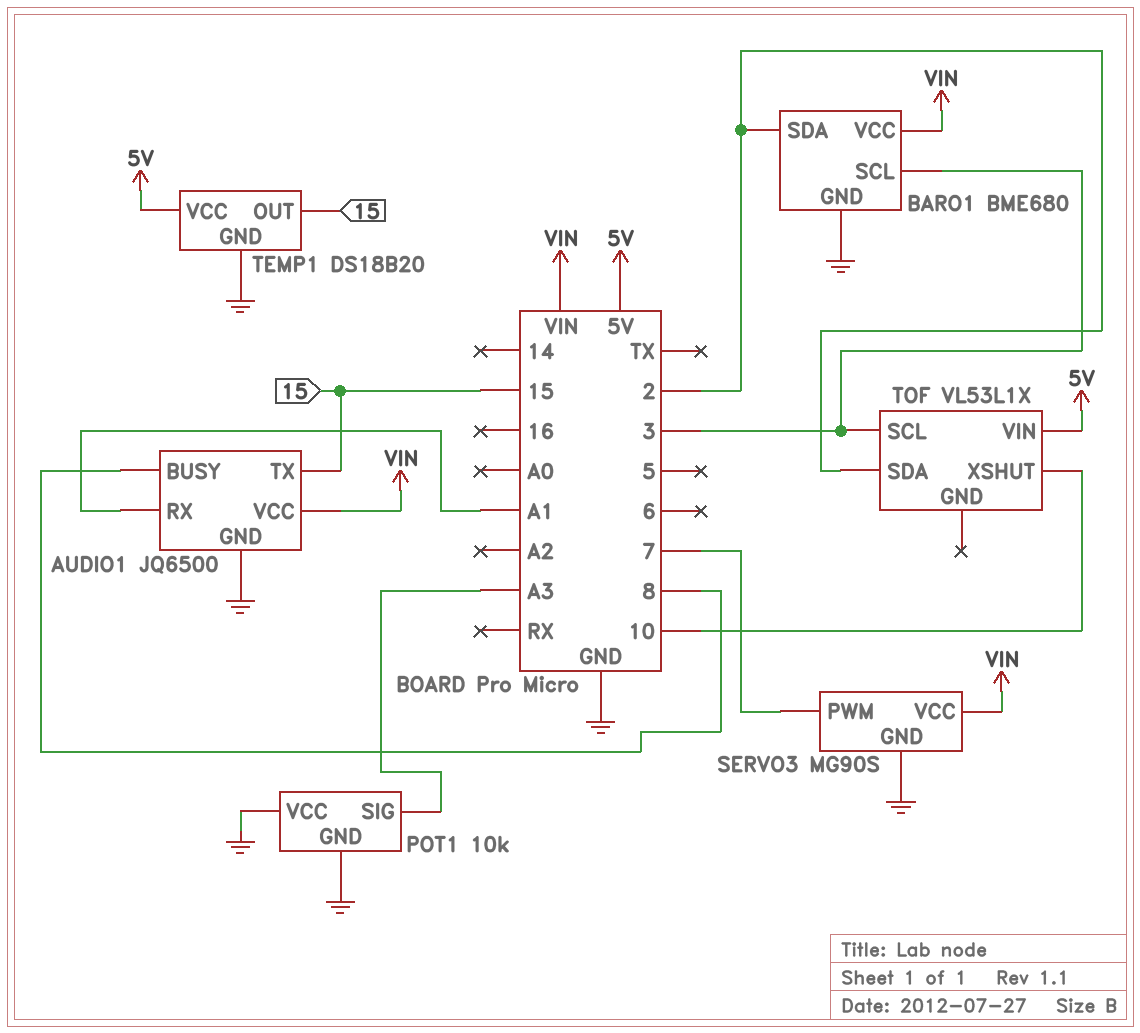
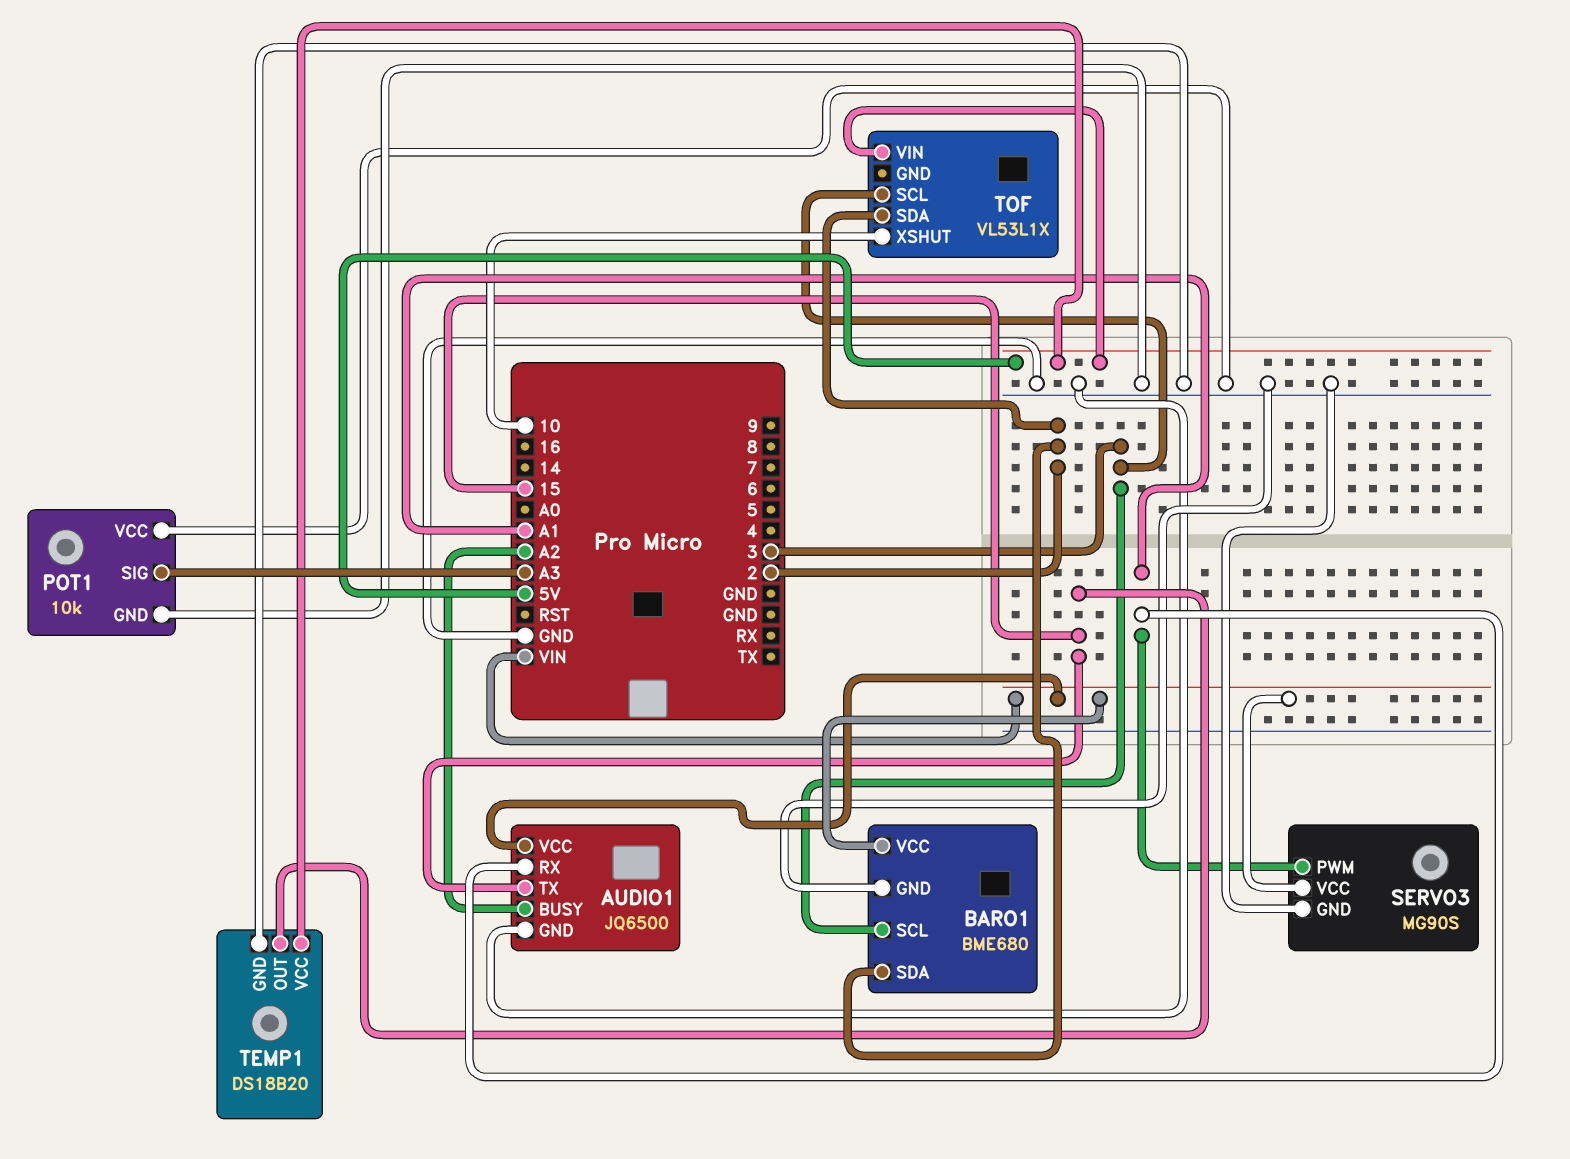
AUDIO1 pin BUSY: 8 -> A2
SERVO3 pin PWM: 7 -> A1

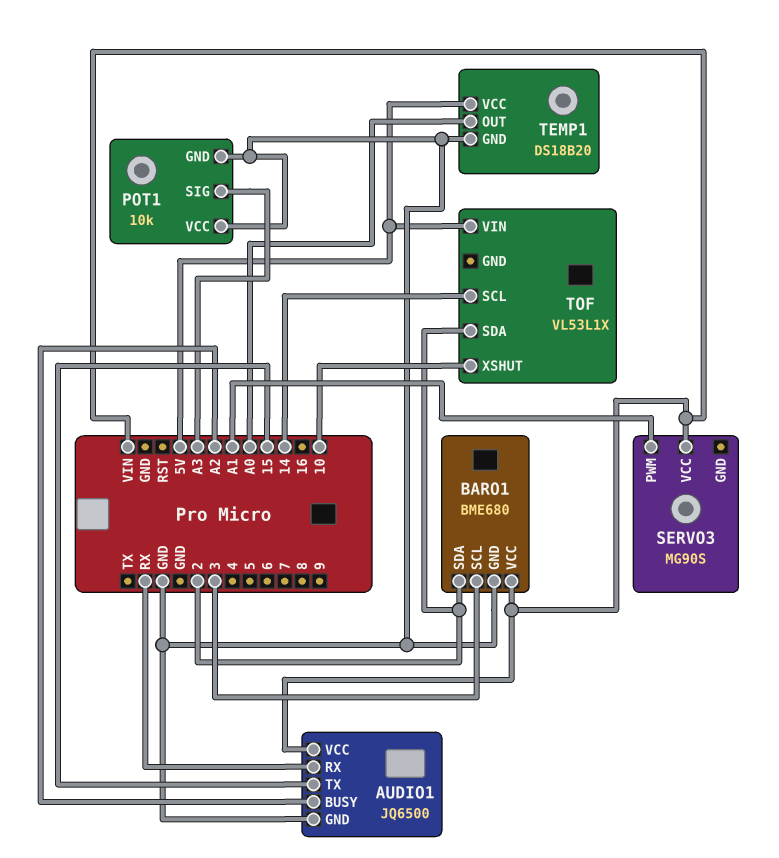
AUDIO1 pin RX: A1 -> RX
SERVO3 pin GND: GND -> none
TEMP1 pin OUT: 15 -> A0
TOF pin SCL: 3 -> 14

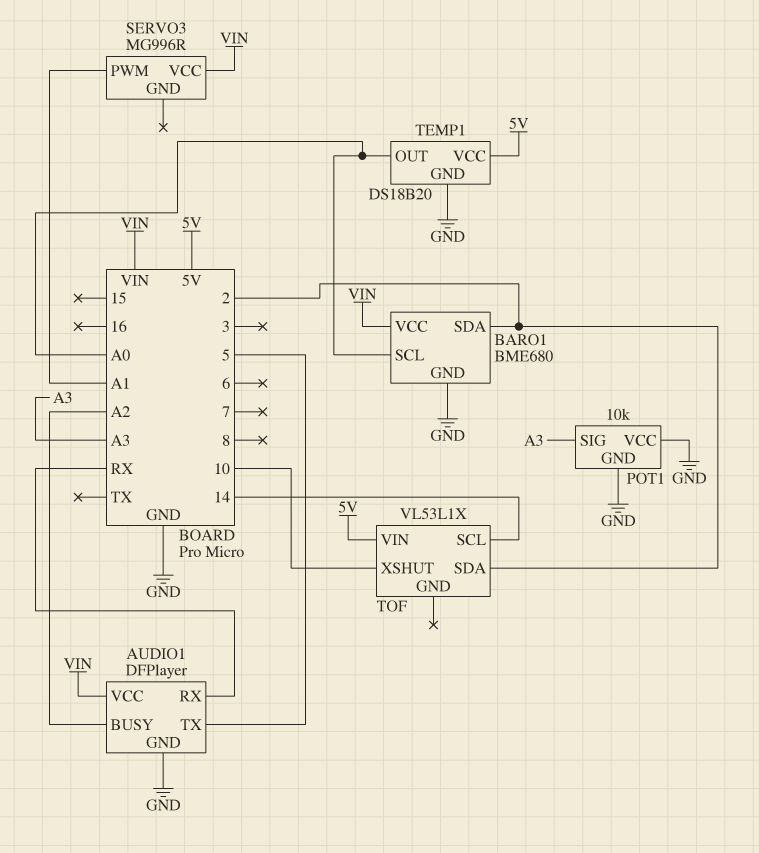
AUDIO1: JQ6500 -> DFPlayer
AUDIO1 pin TX: 15 -> 5
BARO1 pin SCL: 3 -> A0
SERVO3: MG90S -> MG996R

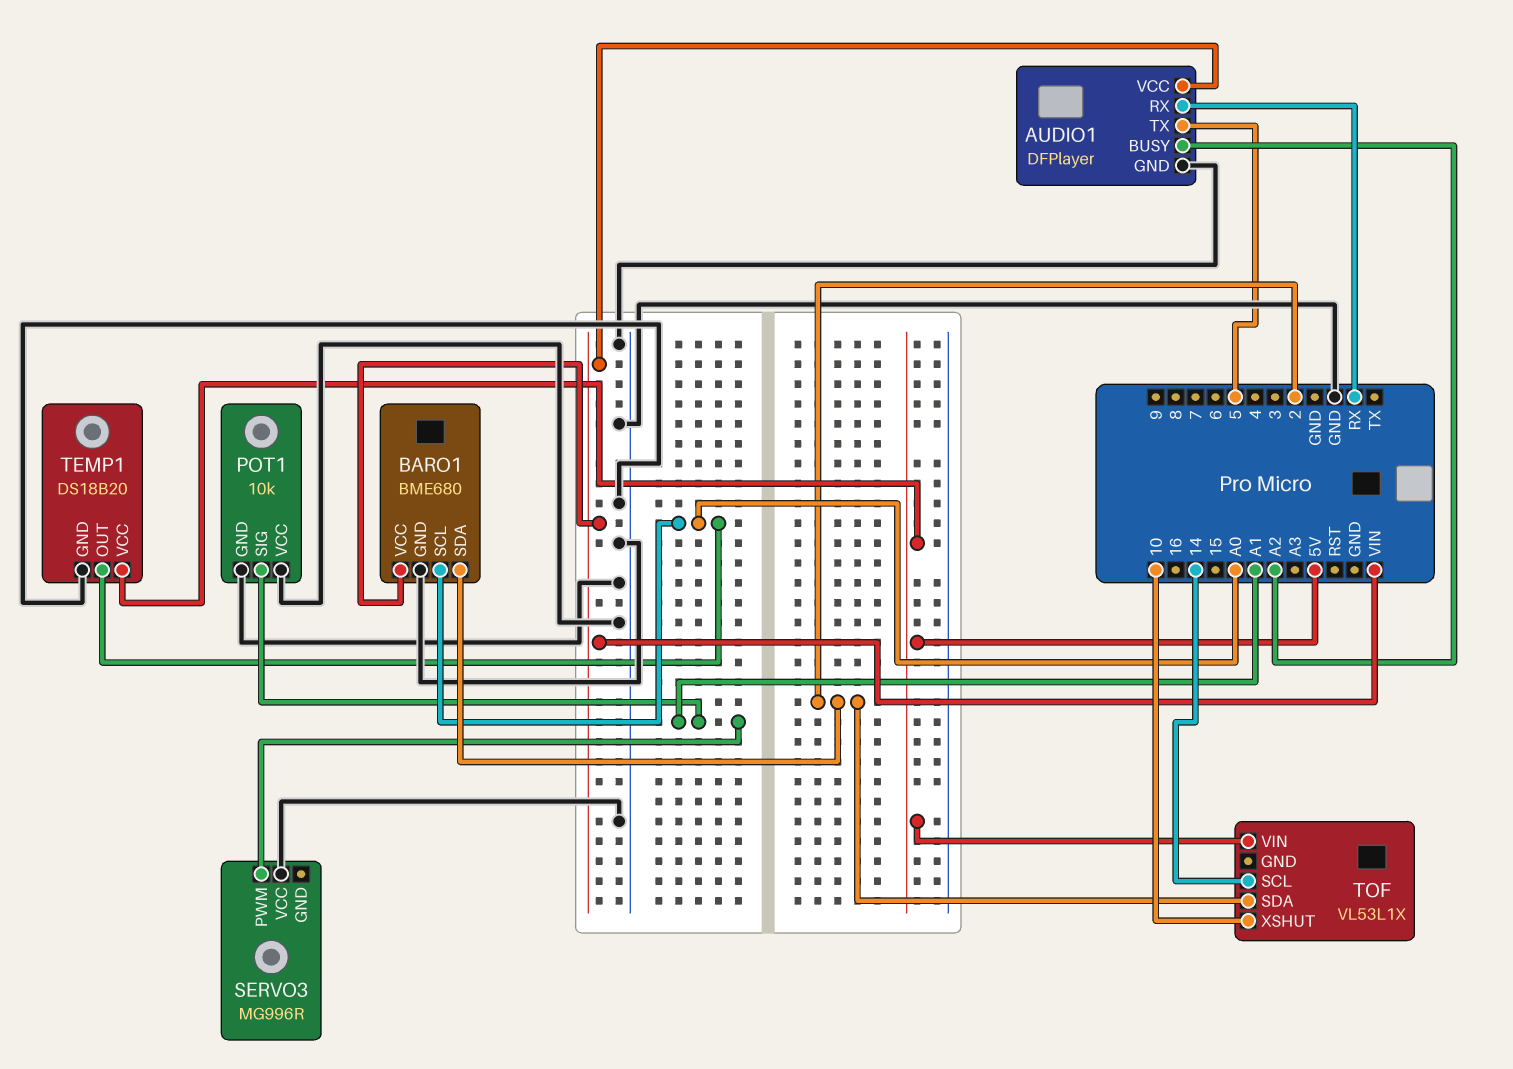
POT1 pin SIG: A3 -> A1
SERVO3 pin VCC: VIN -> GND

